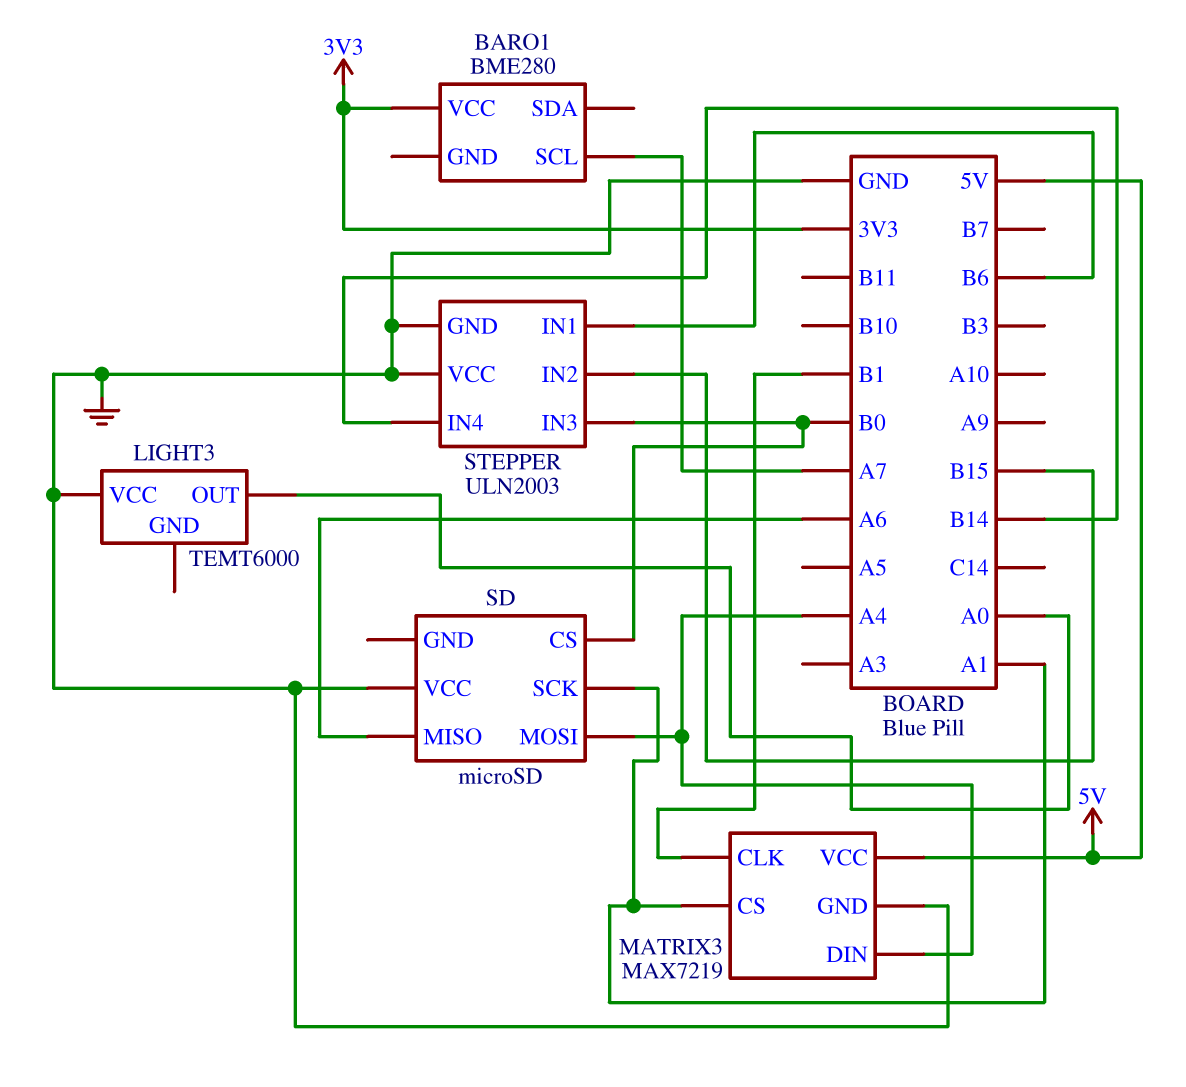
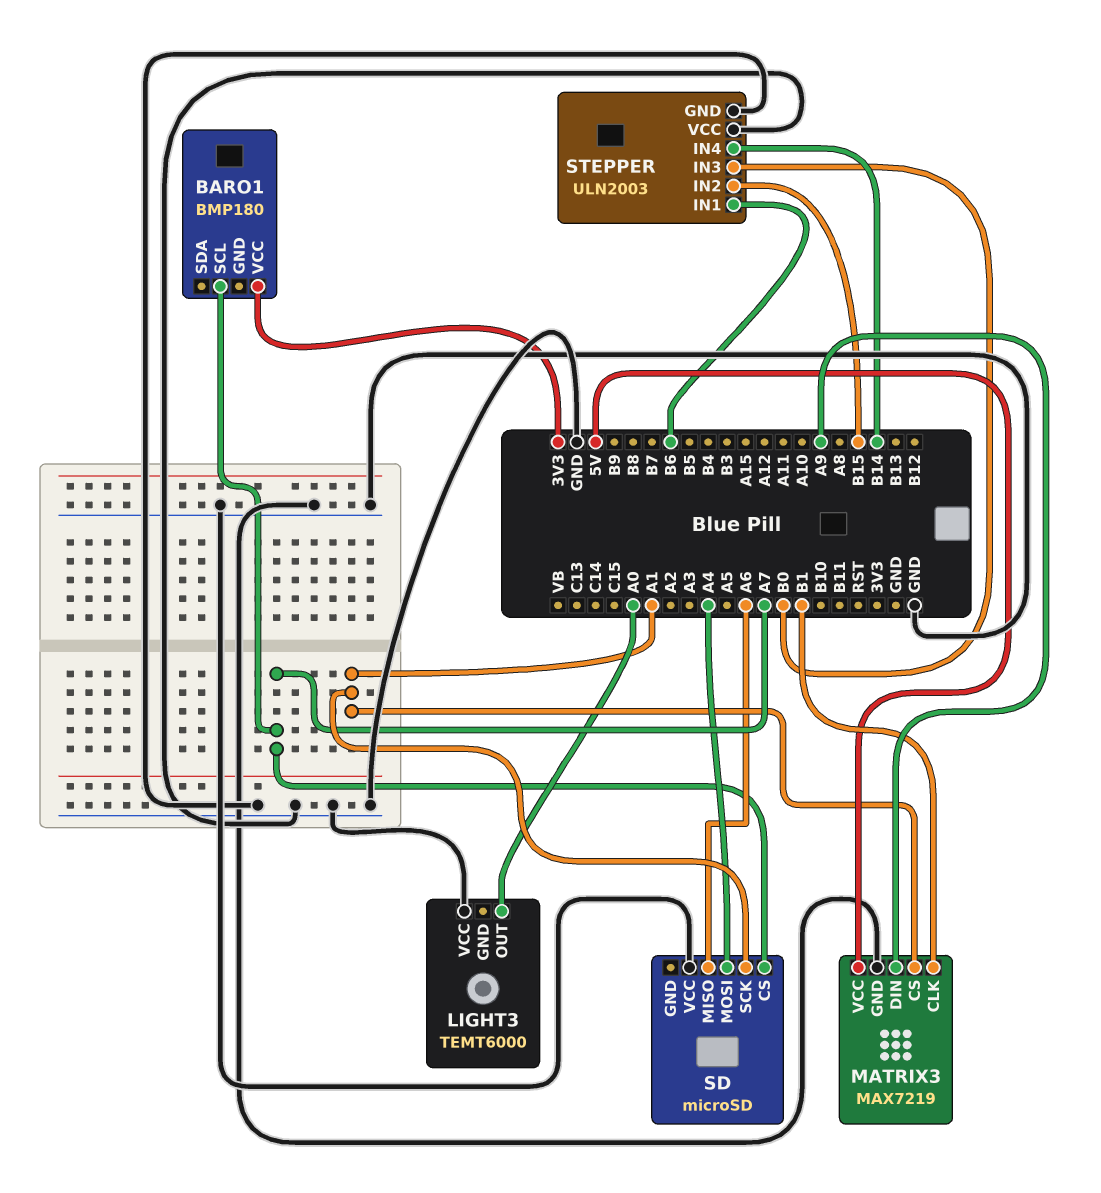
BARO1: BME280 -> BMP180
MATRIX3 pin DIN: A4 -> A9
SD pin CS: B0 -> A7

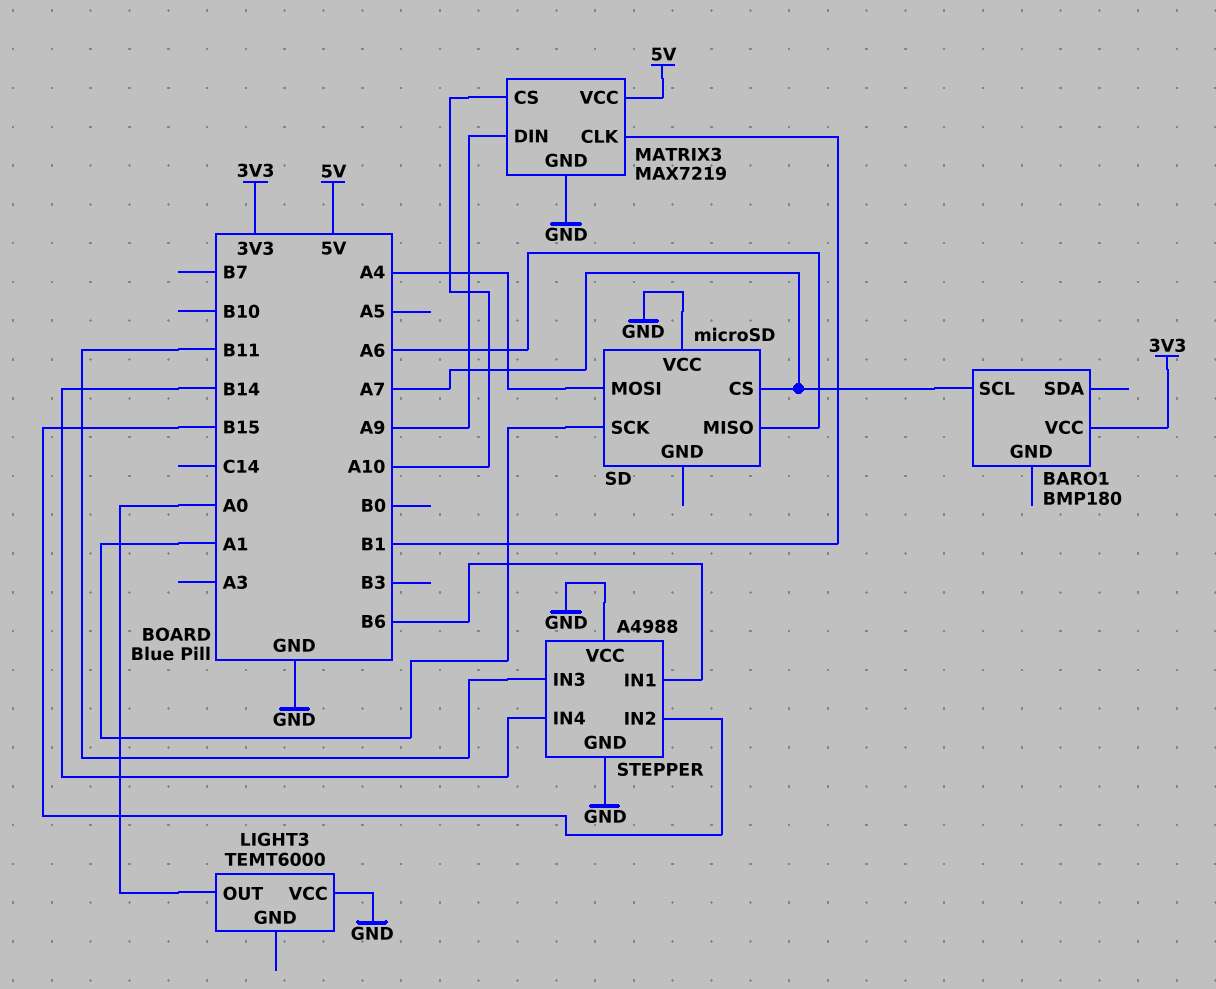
MATRIX3 pin CS: A1 -> A10
STEPPER: ULN2003 -> A4988
STEPPER pin IN3: B0 -> B11

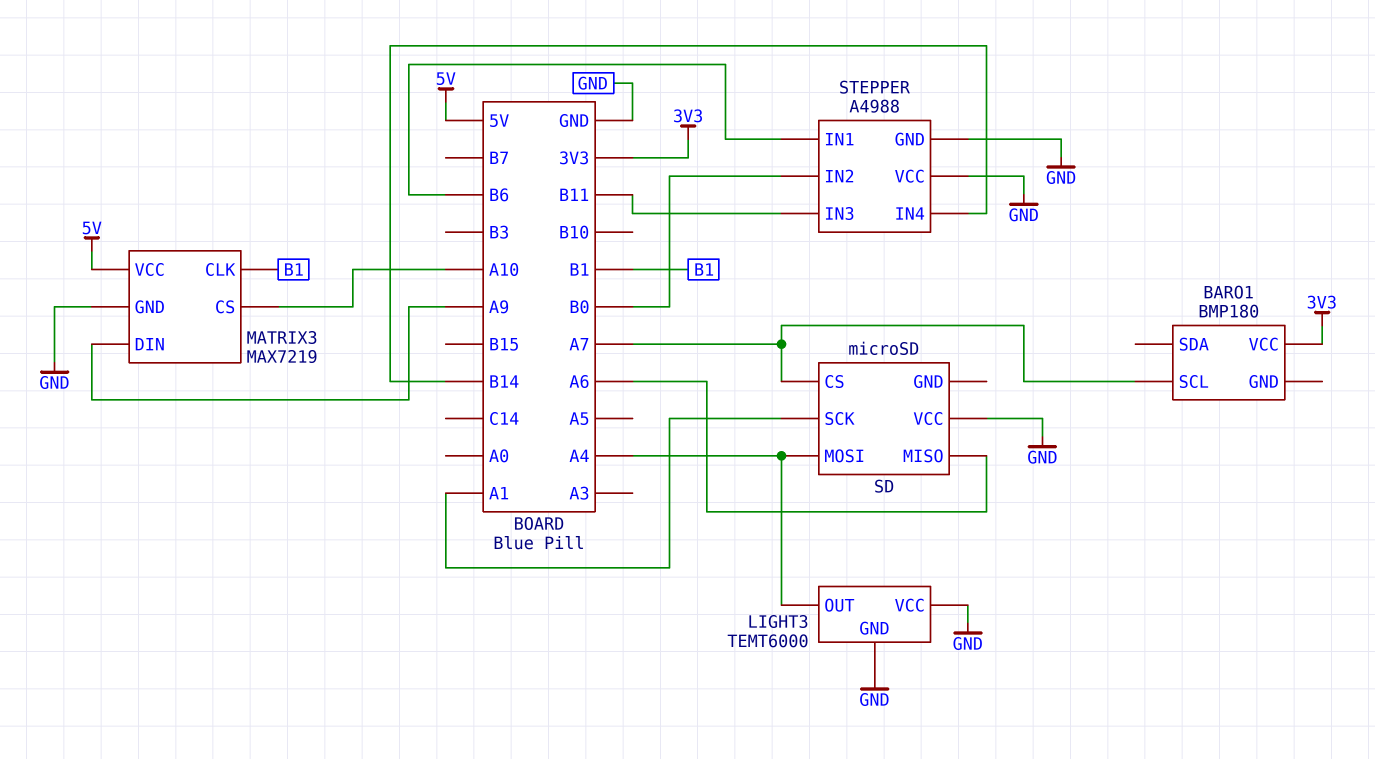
LIGHT3 pin GND: none -> GND
LIGHT3 pin OUT: A0 -> A4
STEPPER pin IN2: B15 -> B0

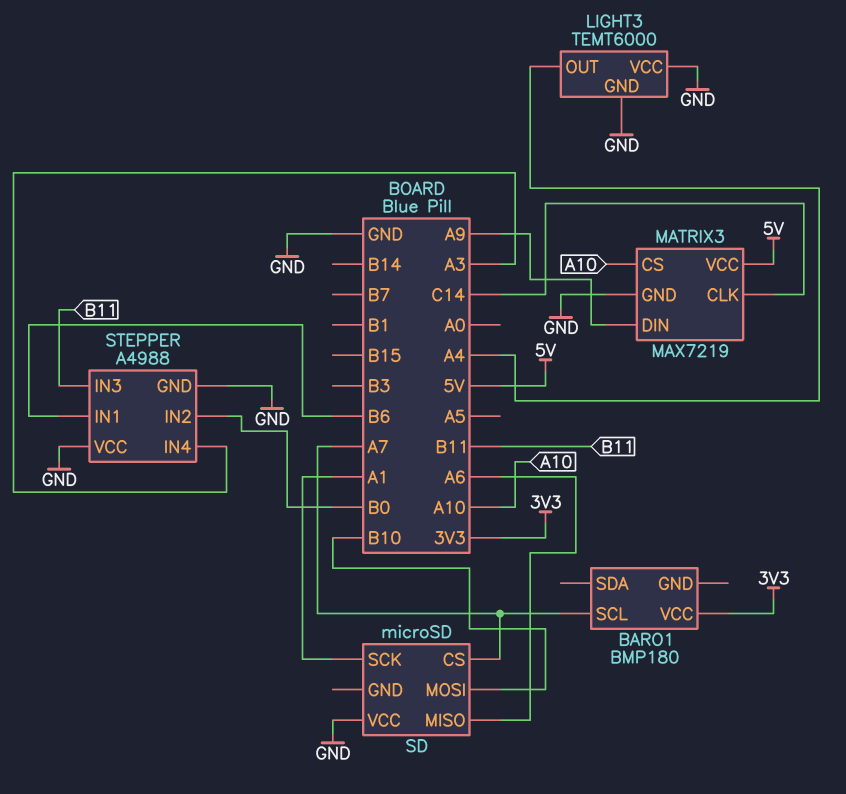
MATRIX3 pin CLK: B1 -> C14
SD pin MOSI: A4 -> B10
STEPPER pin IN4: B14 -> A3

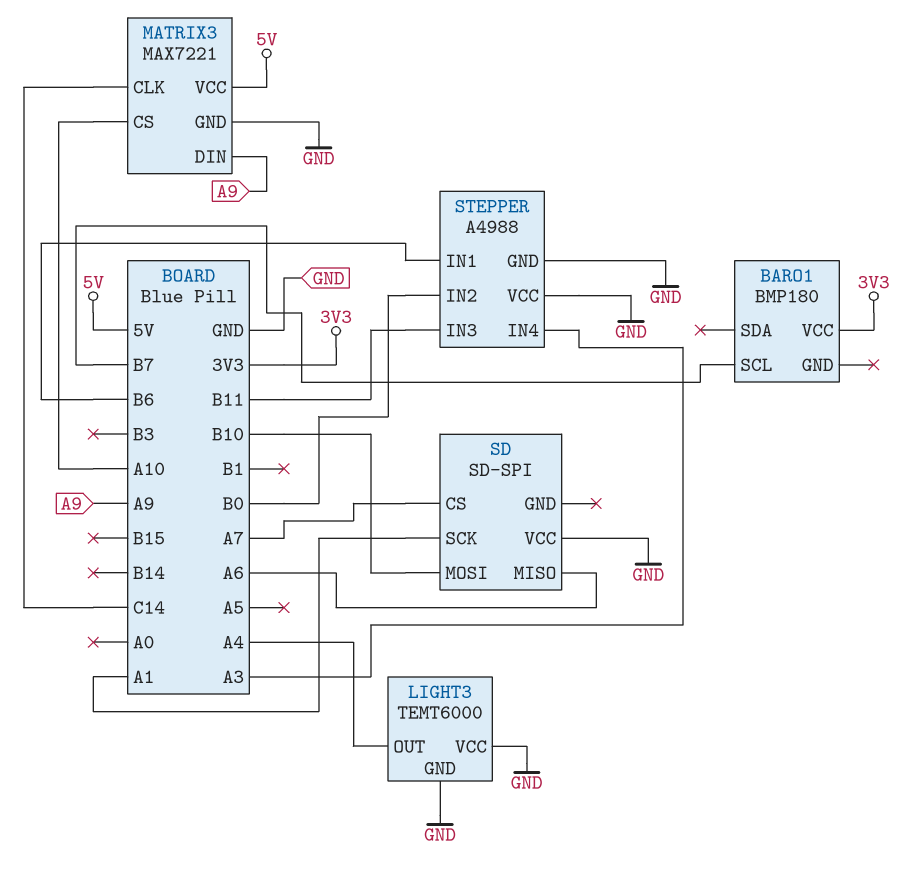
BARO1 pin SCL: A7 -> B7
MATRIX3: MAX7219 -> MAX7221
SD: microSD -> SD-SPI

